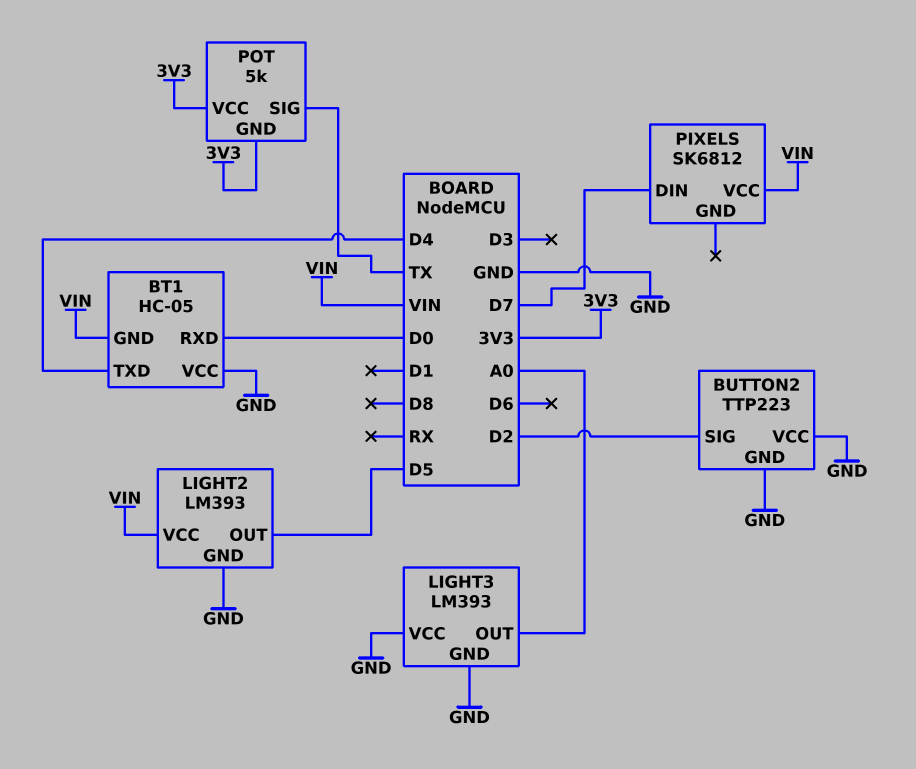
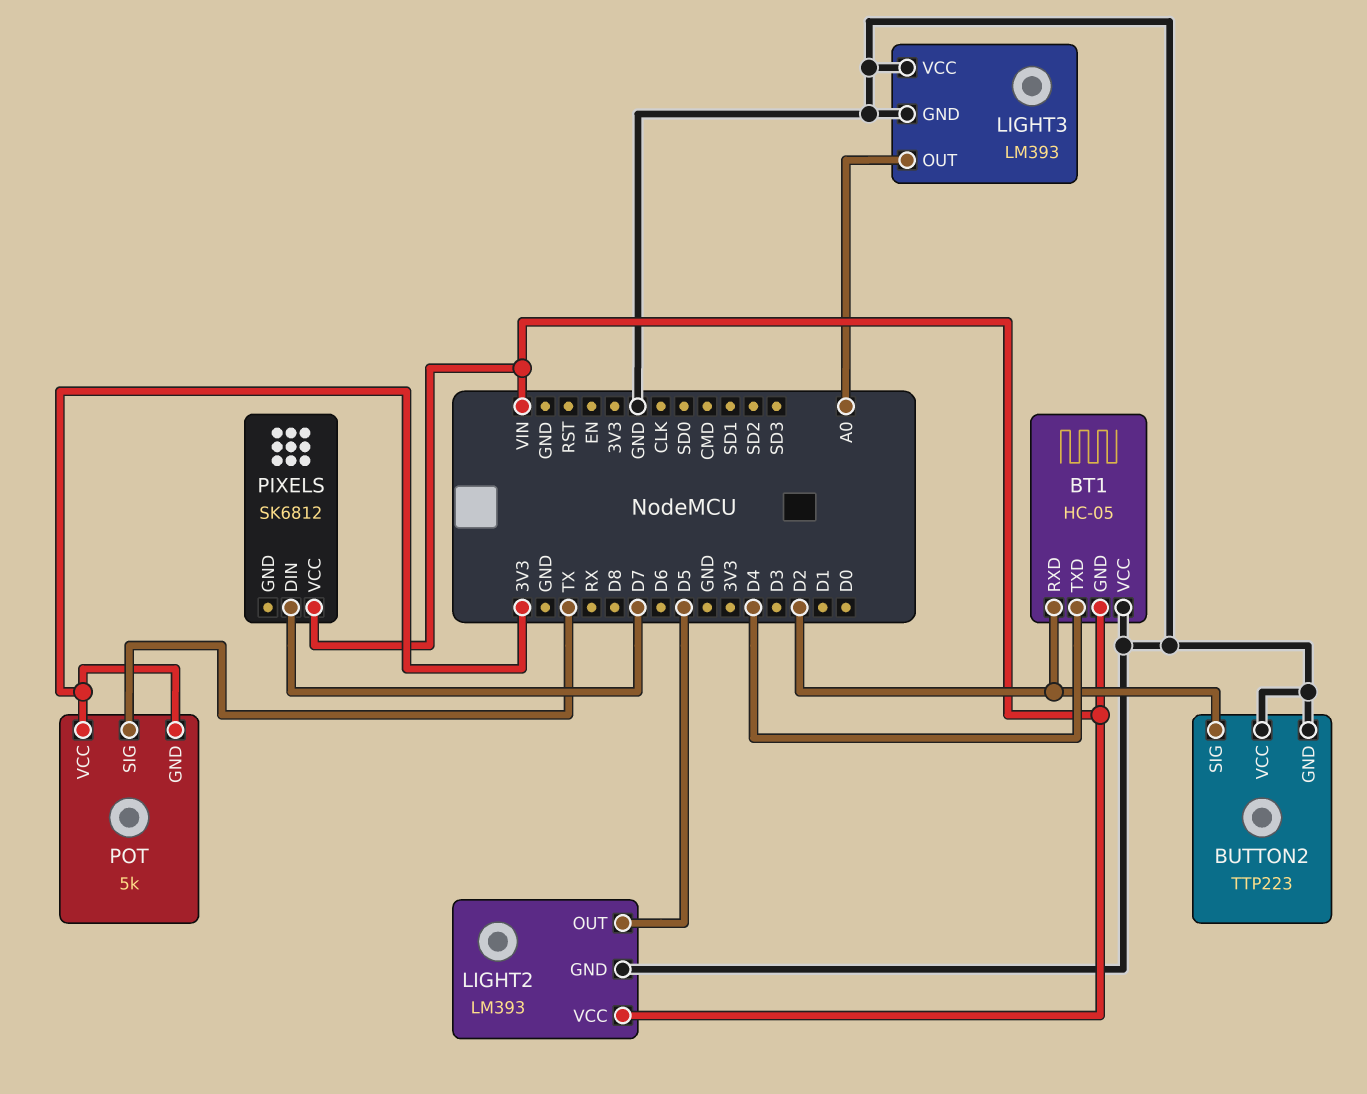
BT1 pin RXD: D0 -> D2

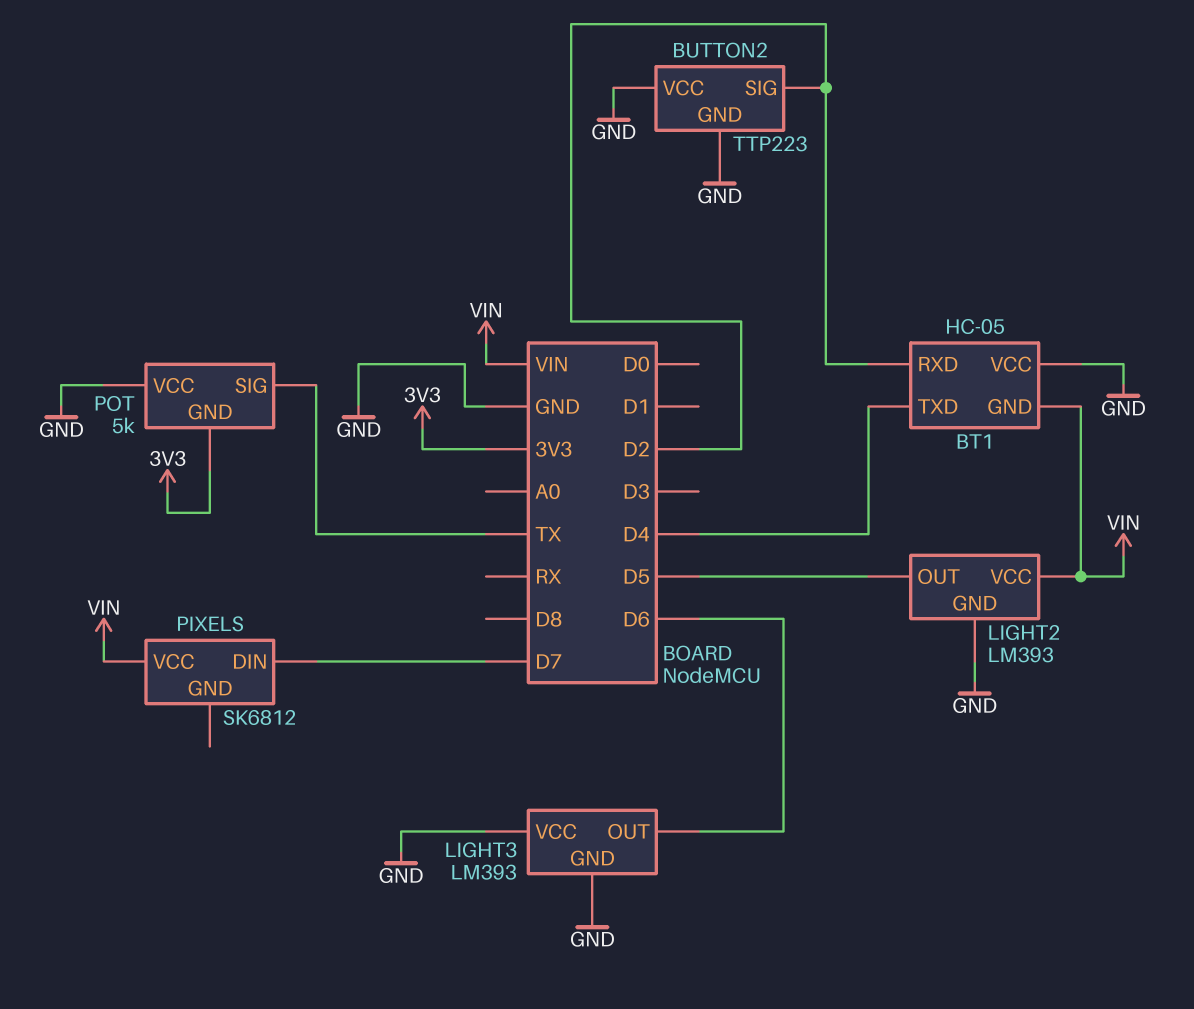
LIGHT3 pin OUT: A0 -> D6
POT pin VCC: 3V3 -> GND

